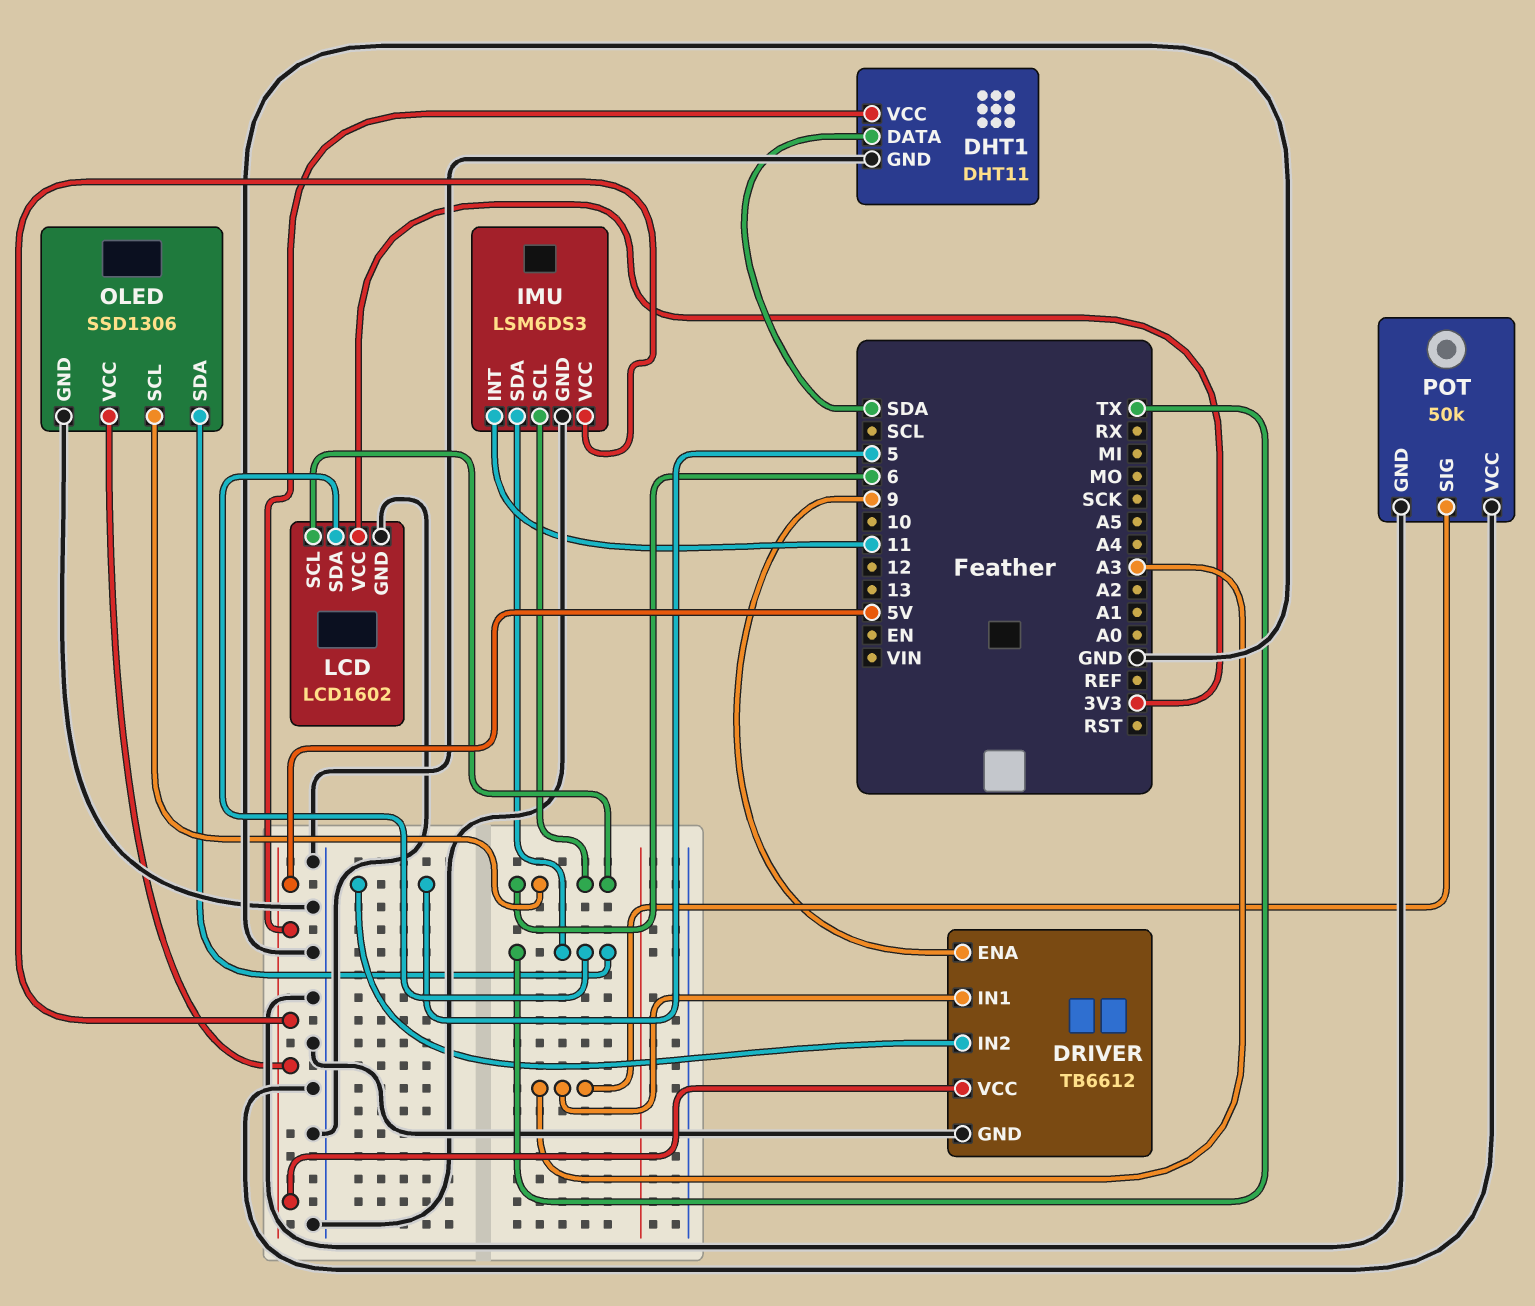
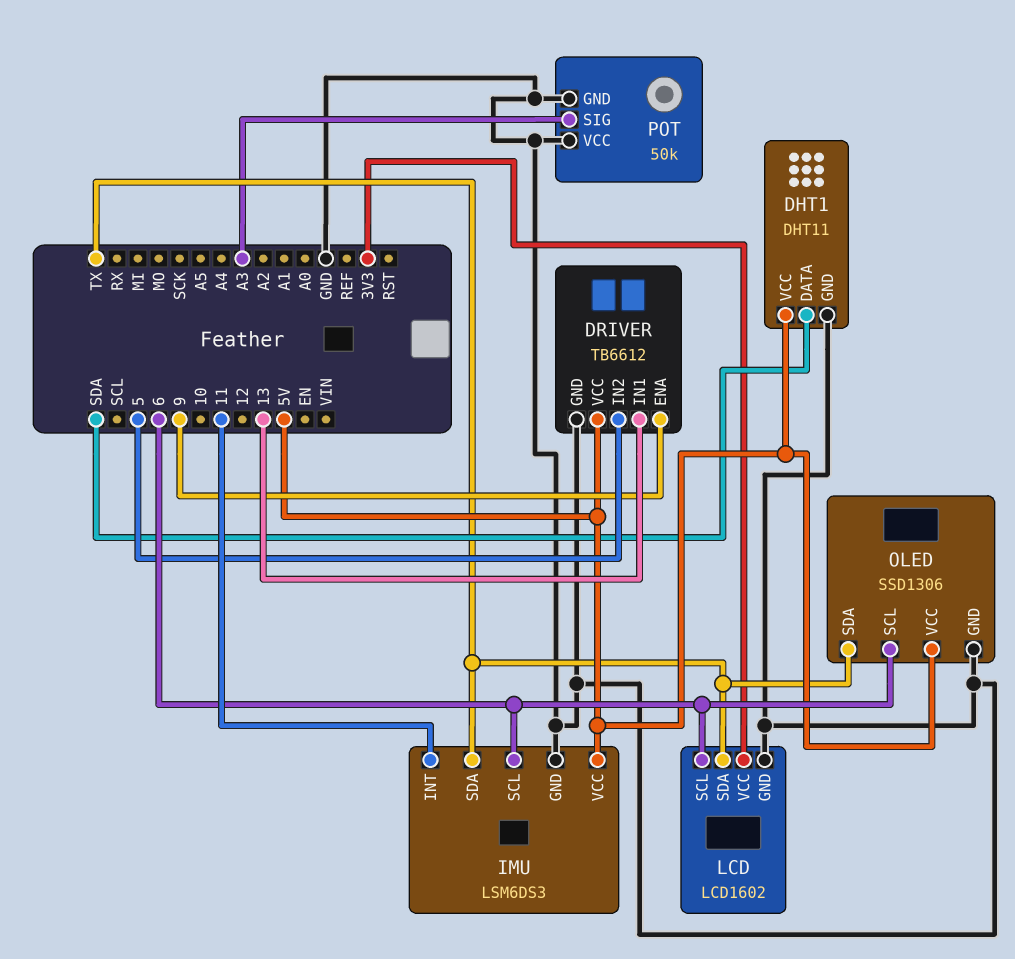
DRIVER pin IN1: A3 -> 13

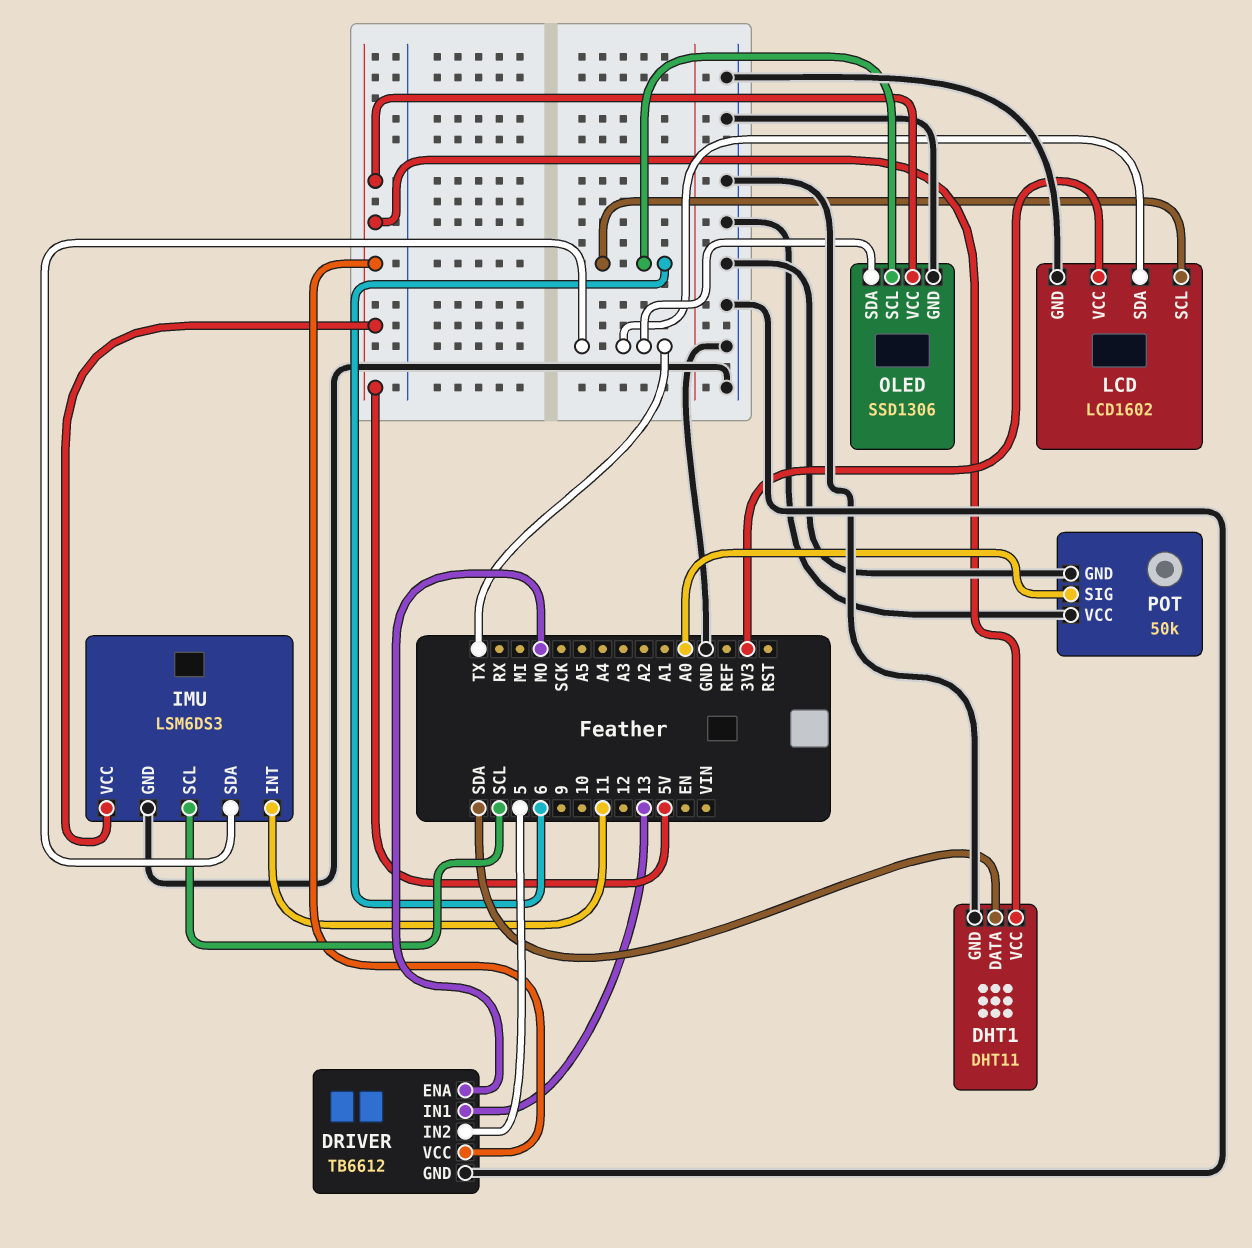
DRIVER pin ENA: 9 -> MO
IMU pin SCL: 6 -> SCL
POT pin SIG: A3 -> A0

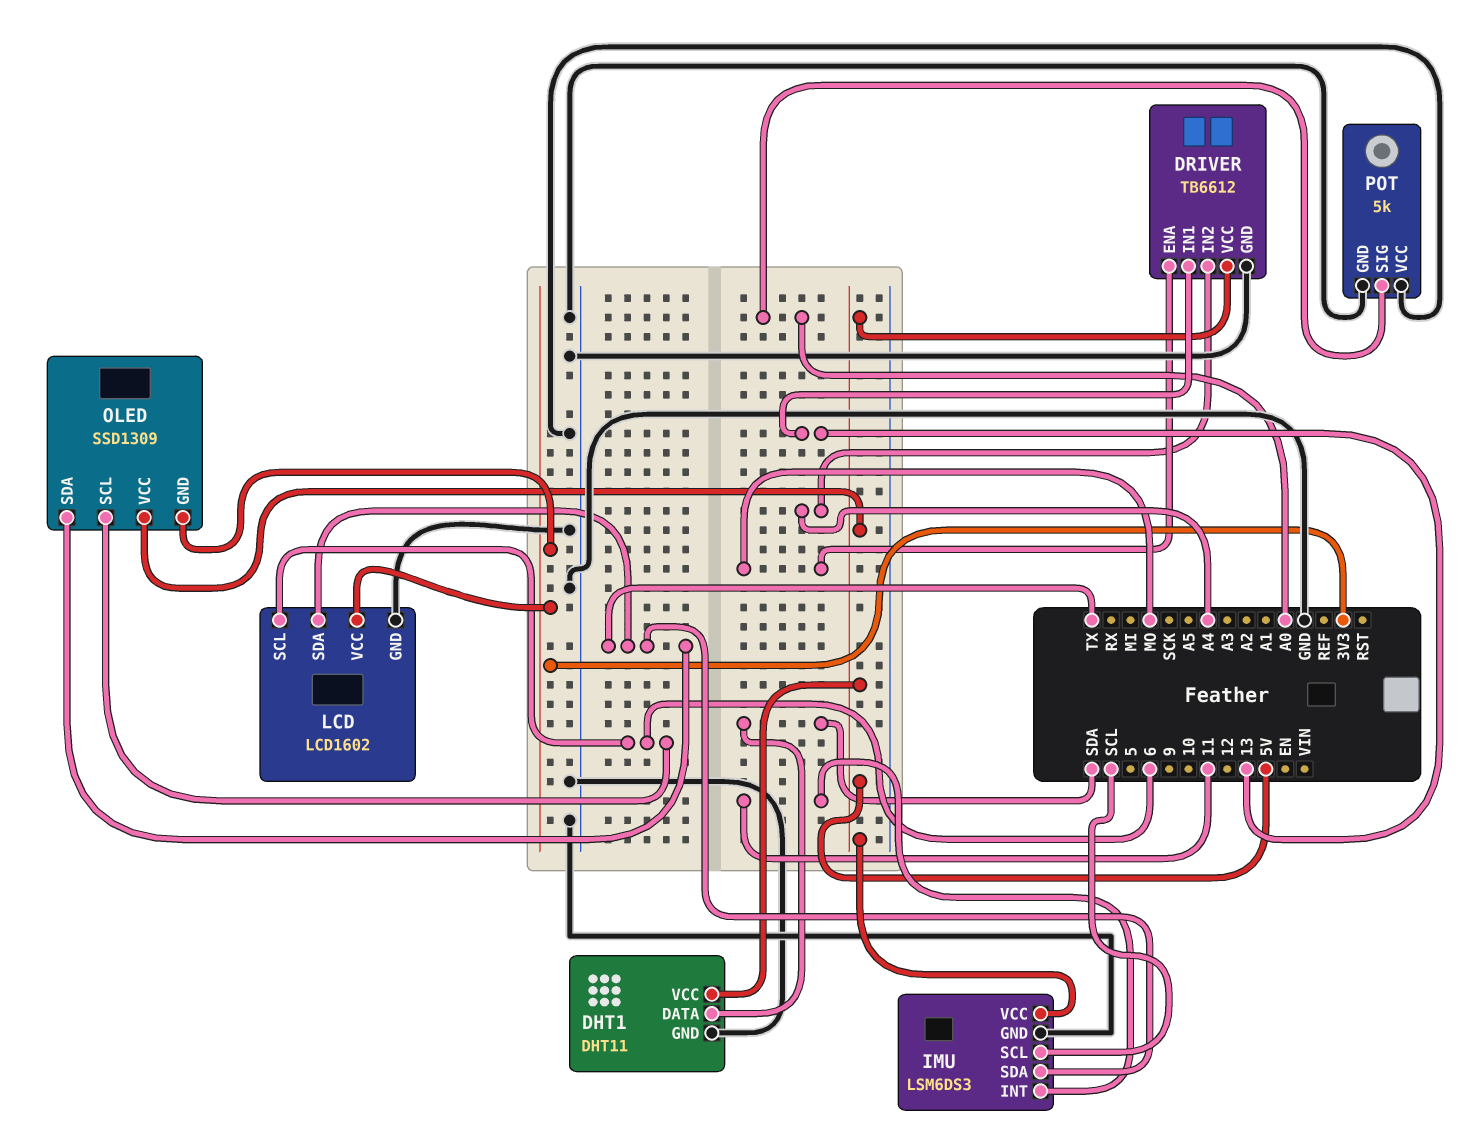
DRIVER pin IN2: 5 -> A4
OLED: SSD1306 -> SSD1309
OLED pin GND: GND -> 3V3
POT: 50k -> 5k

